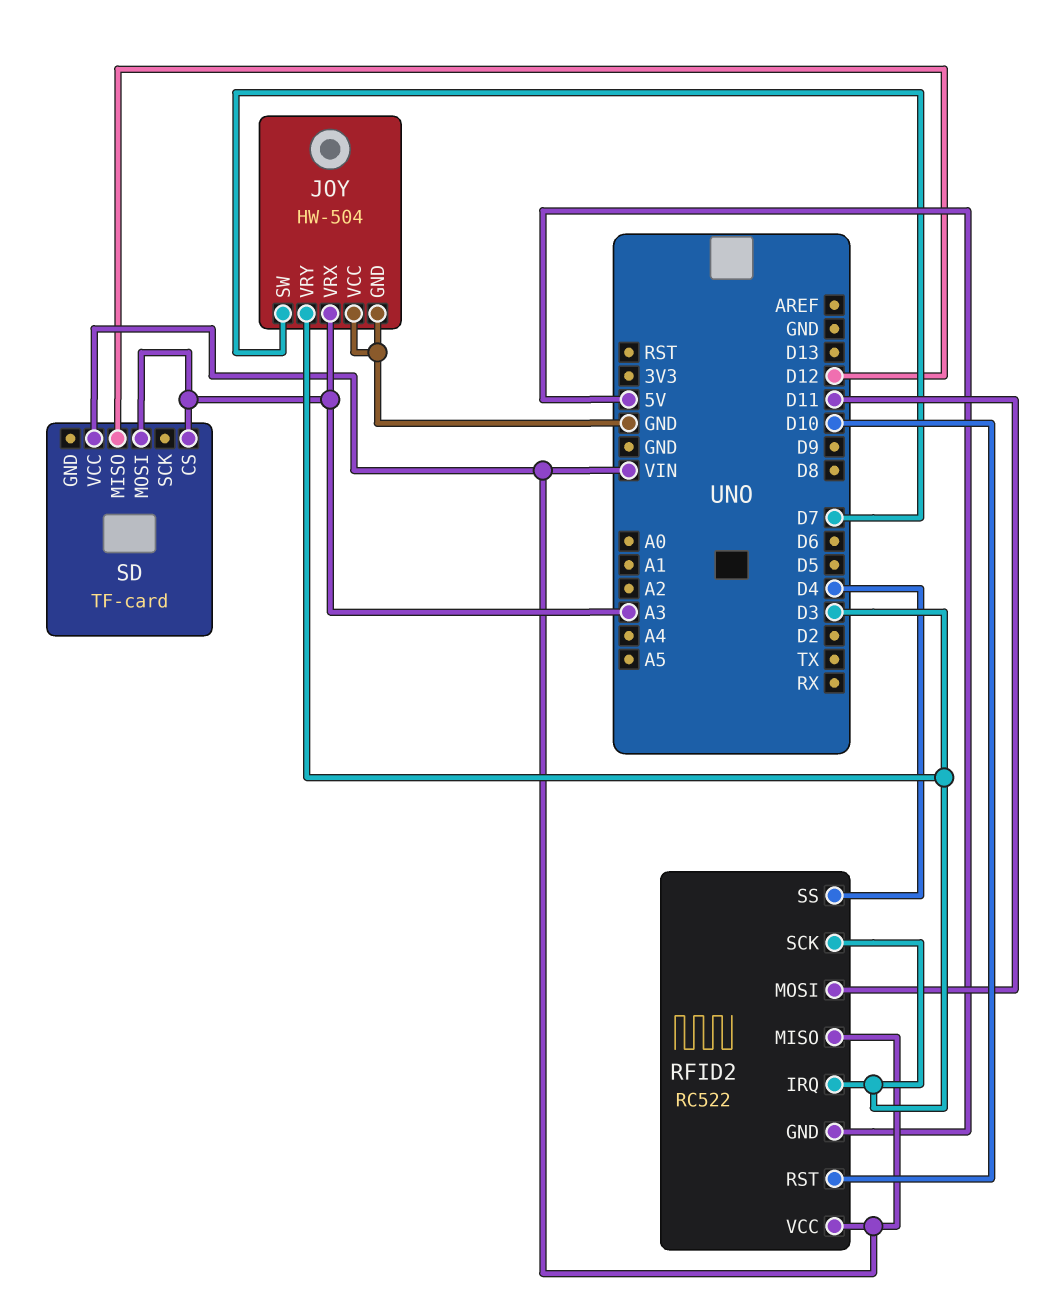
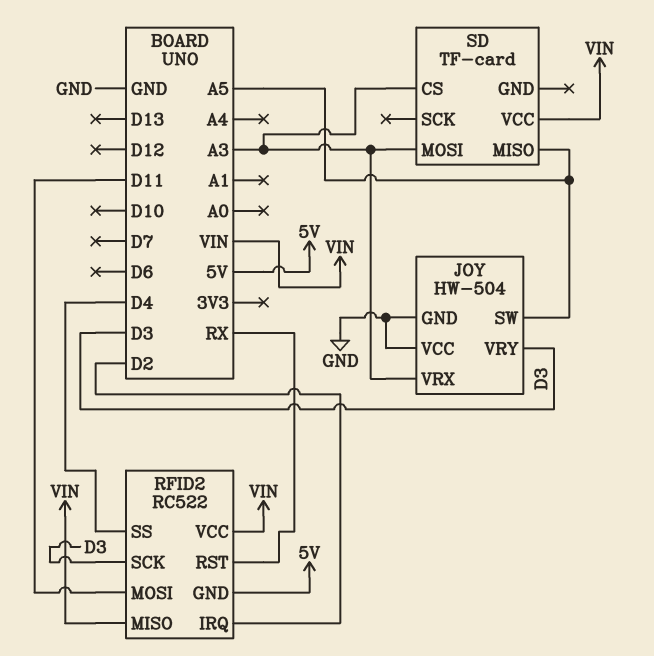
JOY pin SW: D7 -> A5
RFID2 pin IRQ: D3 -> D2
RFID2 pin RST: D10 -> RX
SD pin MISO: D12 -> A5

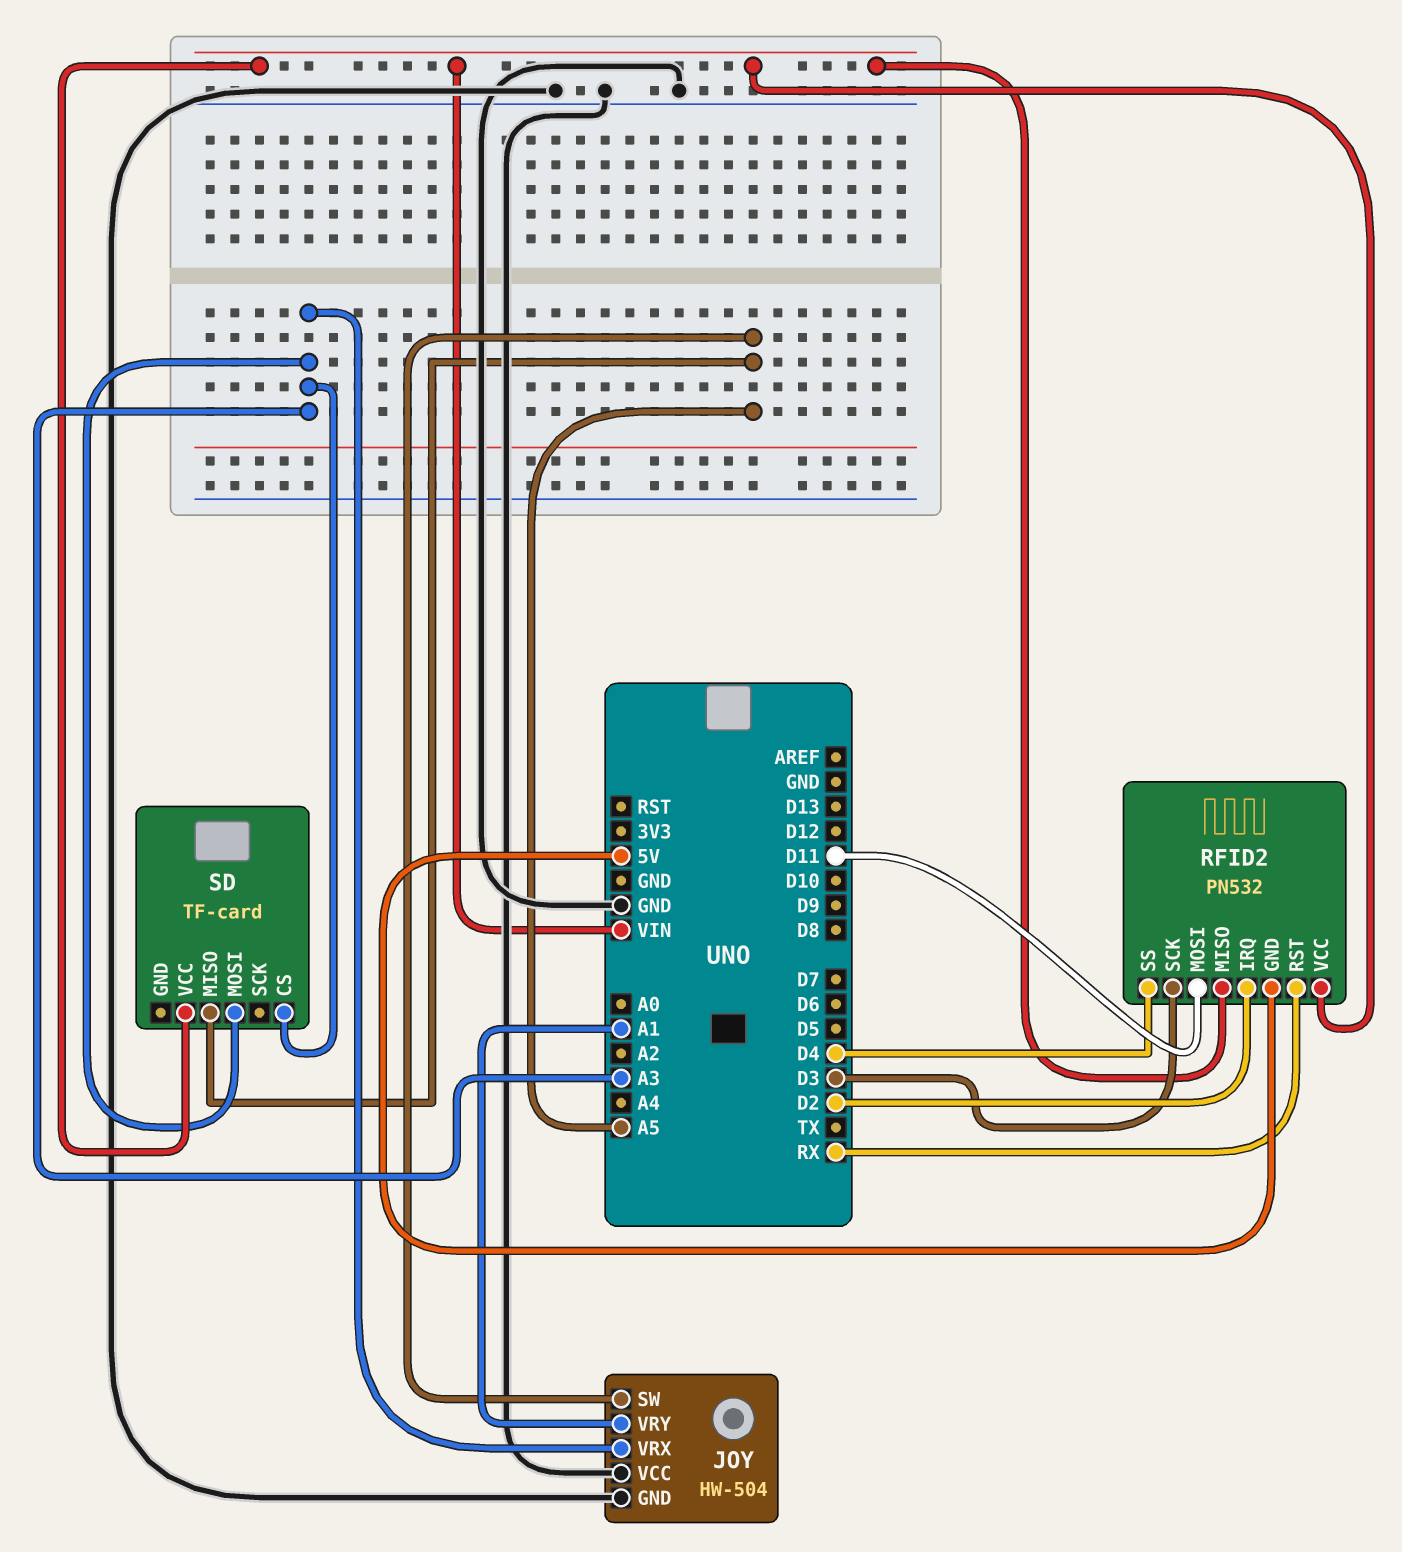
JOY pin VRY: D3 -> A1
RFID2: RC522 -> PN532

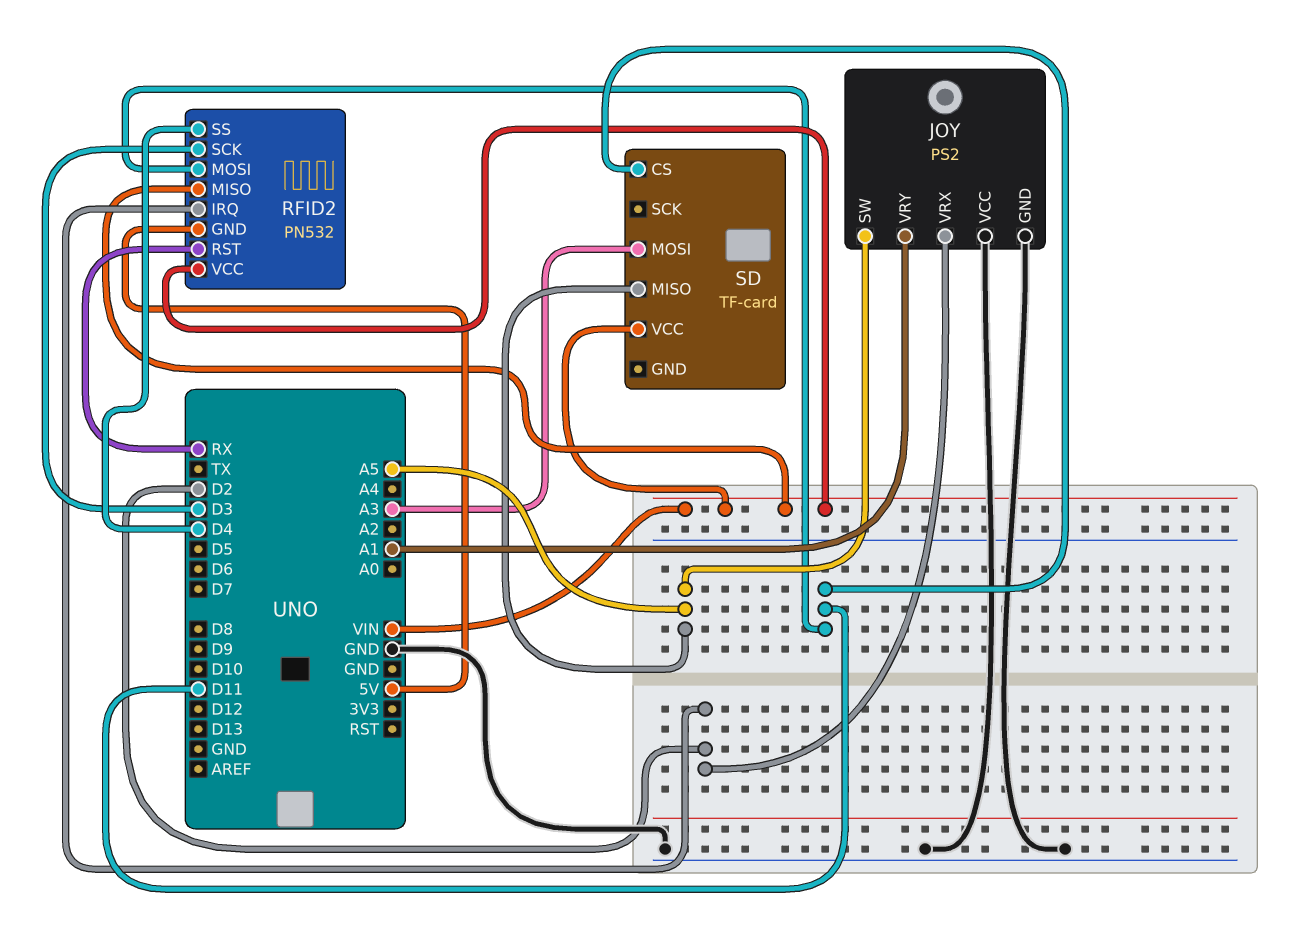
JOY: HW-504 -> PS2
JOY pin VRX: A3 -> D2
SD pin CS: A3 -> D11

